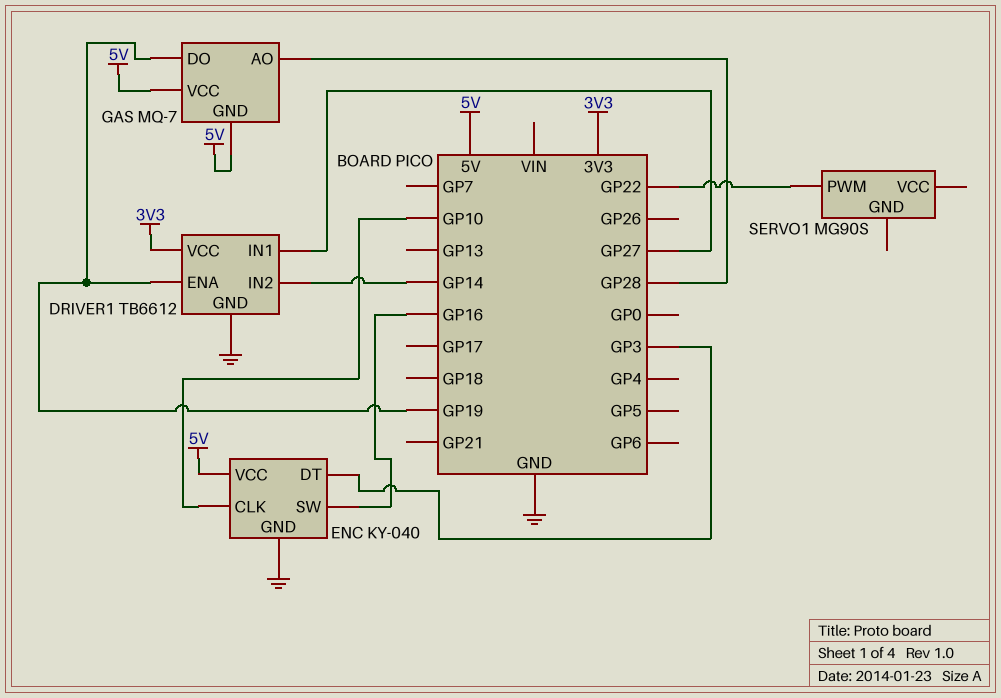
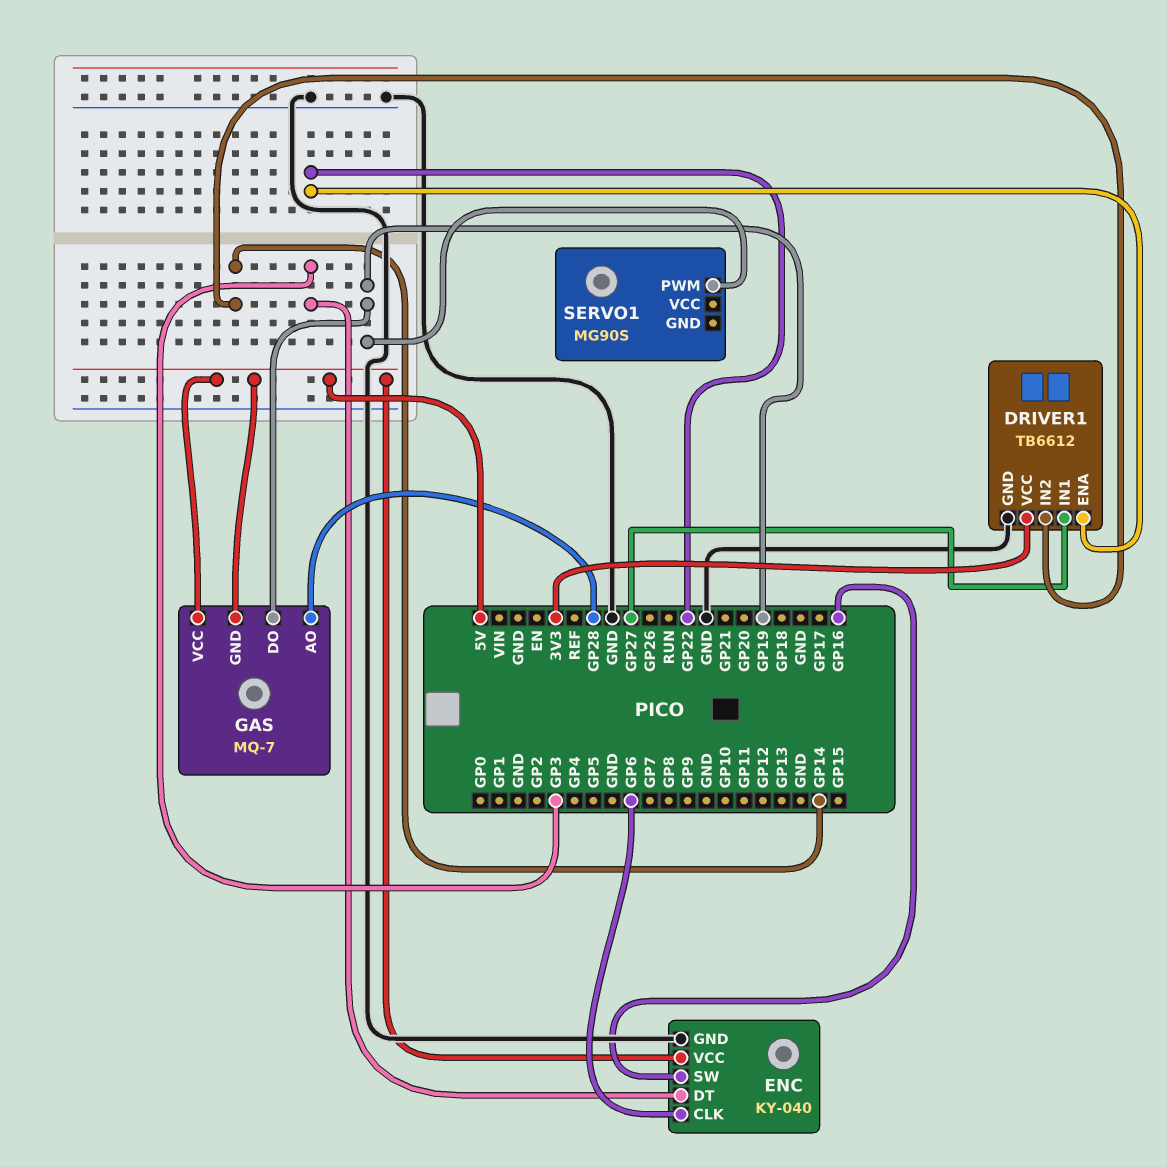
DRIVER1 pin ENA: GP19 -> GP22
ENC pin CLK: GP10 -> GP6
SERVO1 pin PWM: GP22 -> GP19

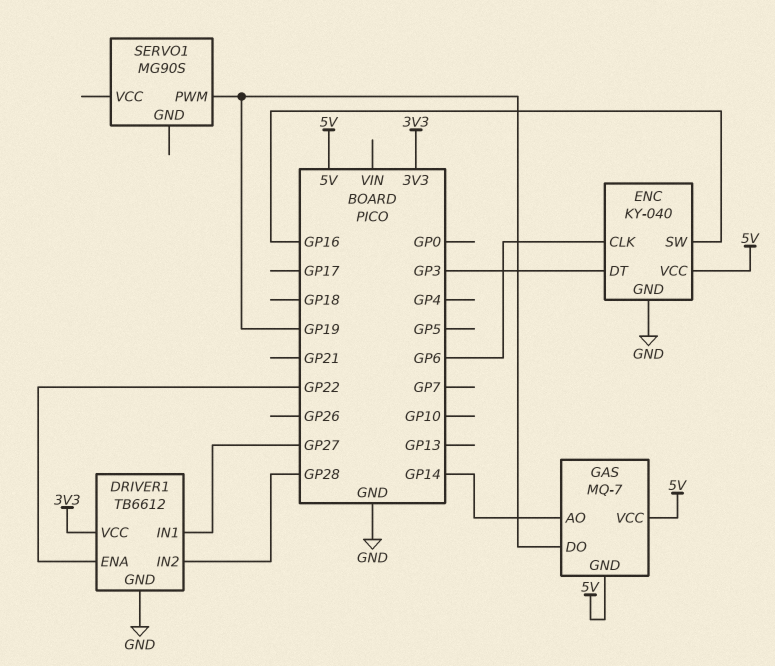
DRIVER1 pin IN2: GP14 -> GP28
GAS pin AO: GP28 -> GP14

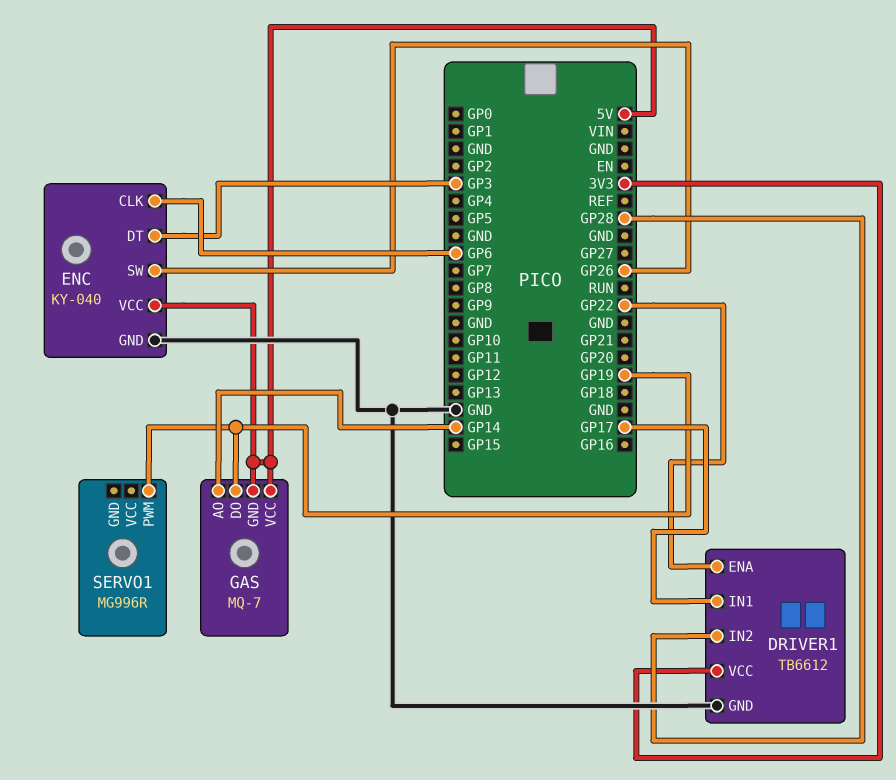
DRIVER1 pin IN1: GP27 -> GP17
ENC pin SW: GP16 -> GP26
SERVO1: MG90S -> MG996R

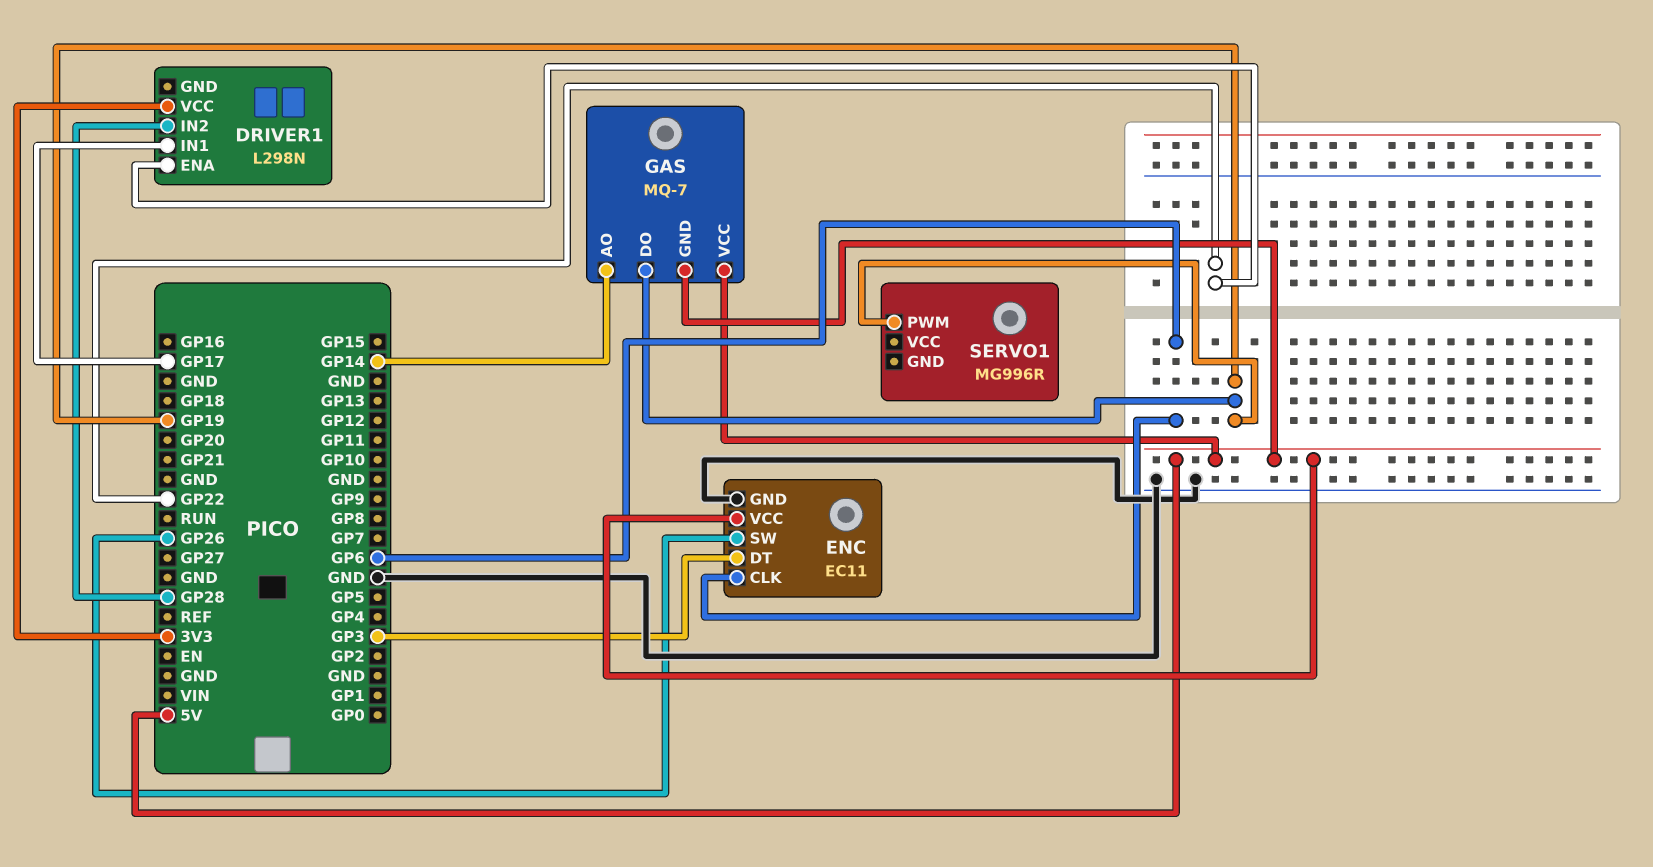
DRIVER1: TB6612 -> L298N
DRIVER1 pin GND: GND -> none
ENC: KY-040 -> EC11

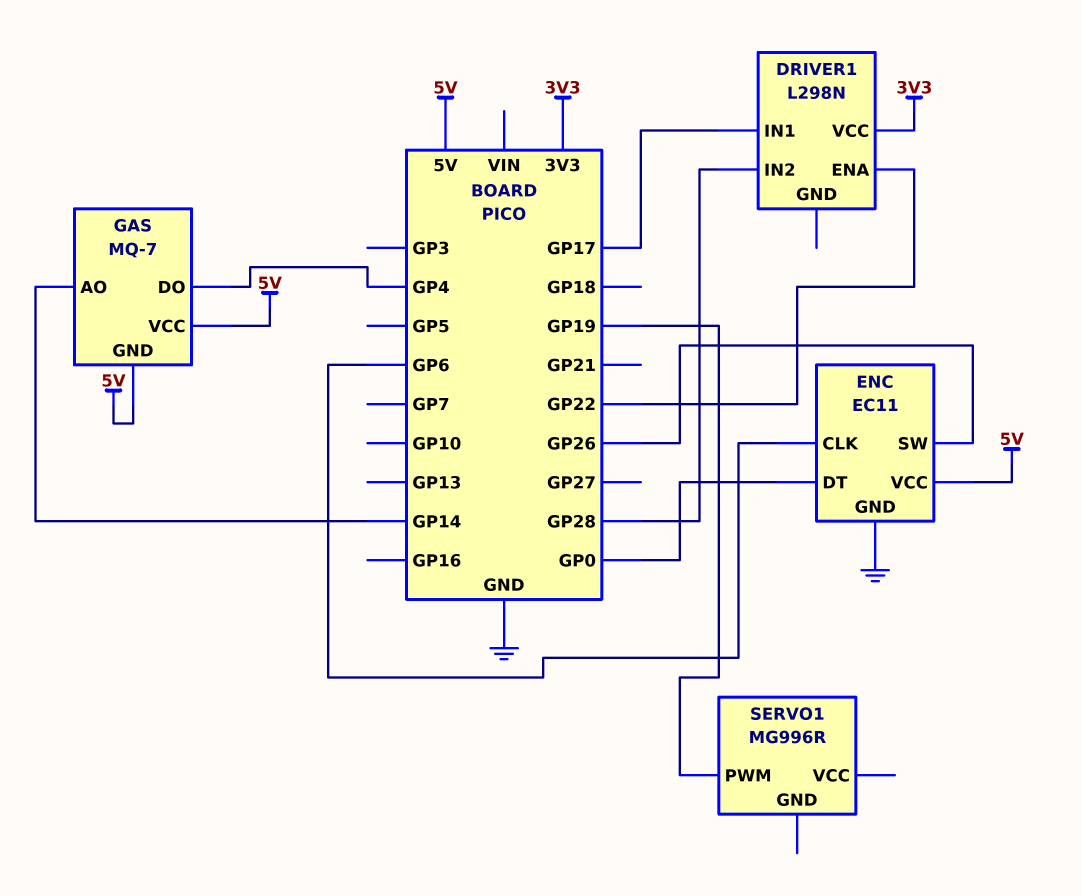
ENC pin DT: GP3 -> GP0
GAS pin DO: GP19 -> GP4

